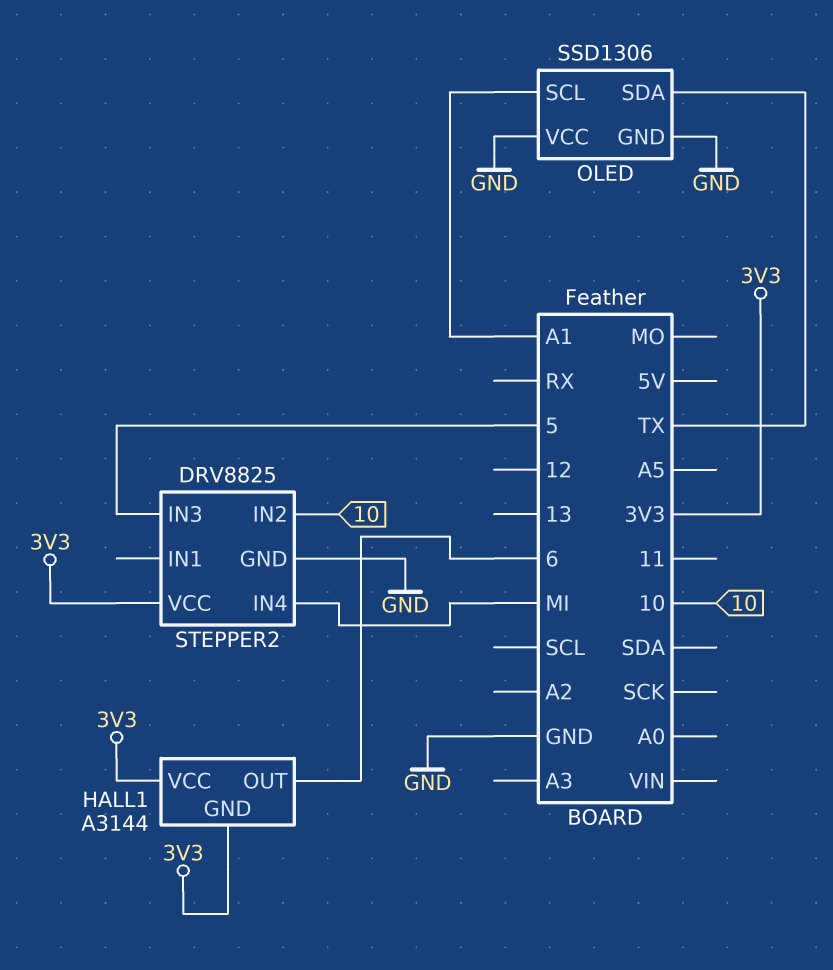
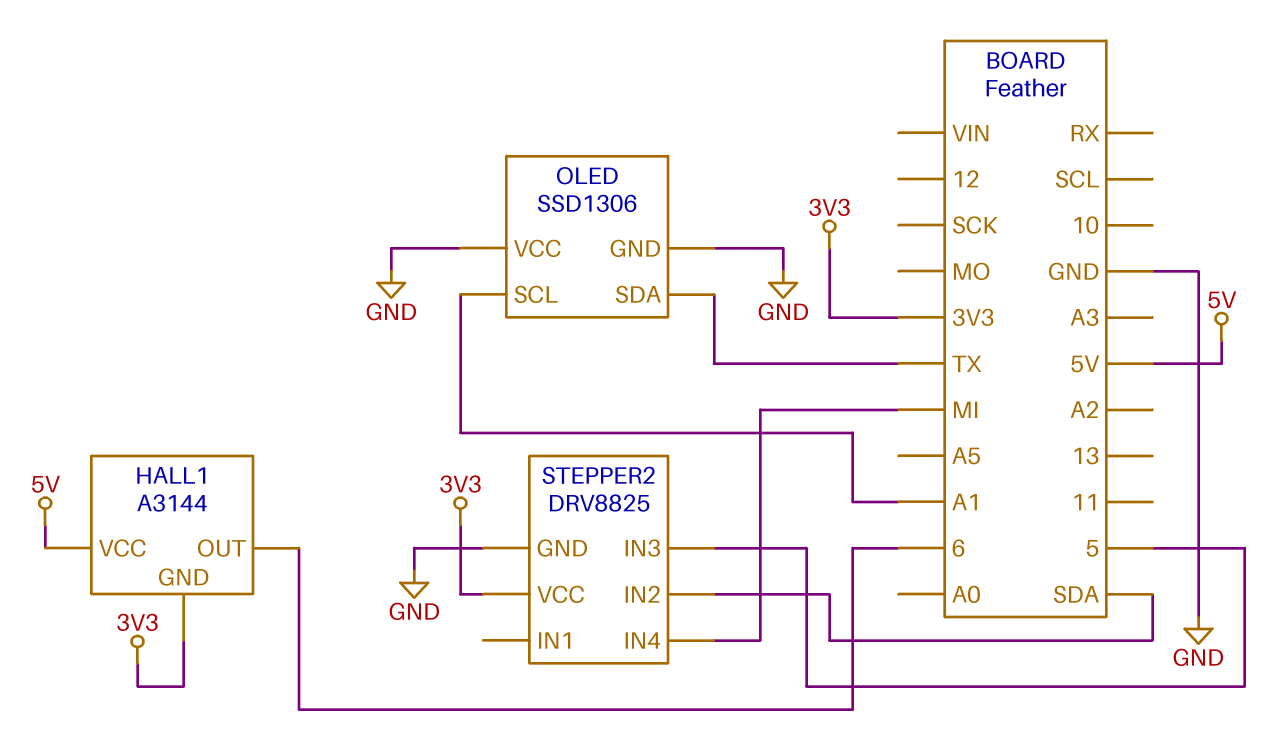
HALL1 pin VCC: 3V3 -> 5V
STEPPER2 pin IN2: 10 -> SDA

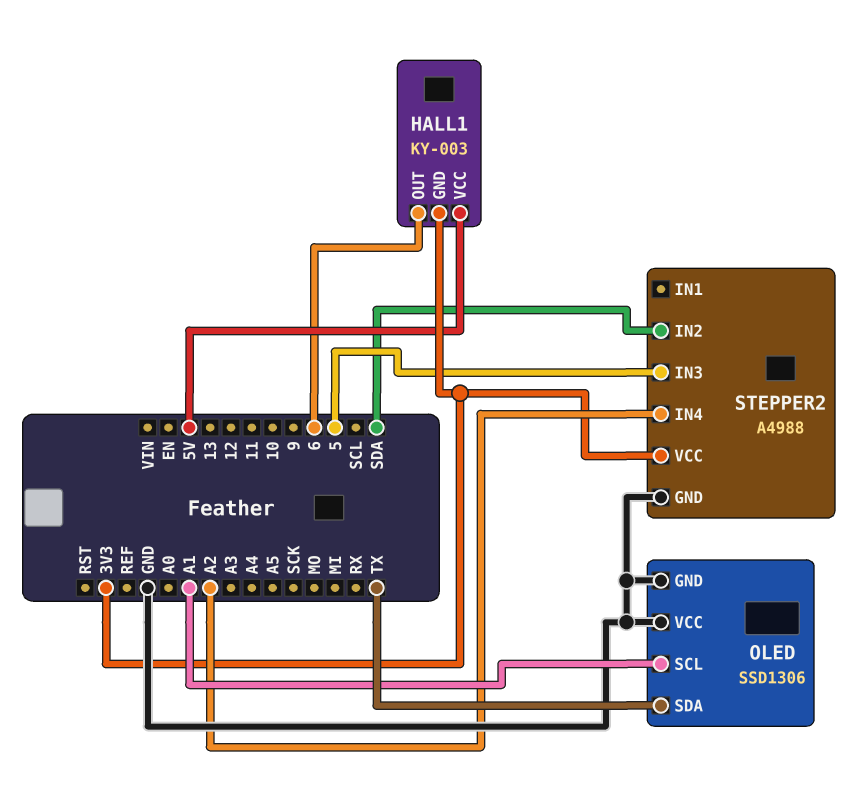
HALL1: A3144 -> KY-003
STEPPER2: DRV8825 -> A4988
STEPPER2 pin IN4: MI -> A2

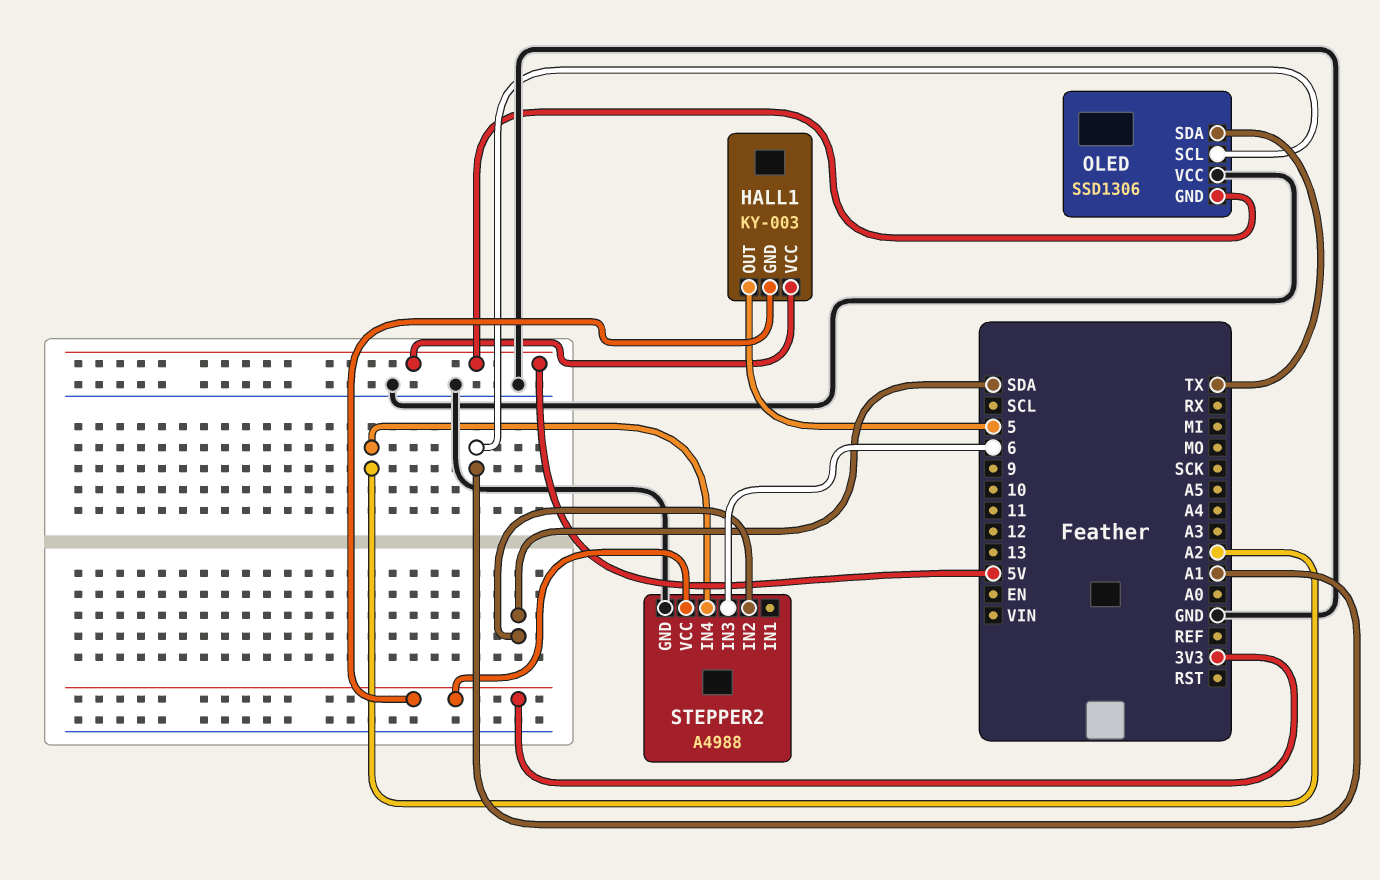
HALL1 pin OUT: 6 -> 5
OLED pin GND: GND -> 5V
STEPPER2 pin IN3: 5 -> 6

